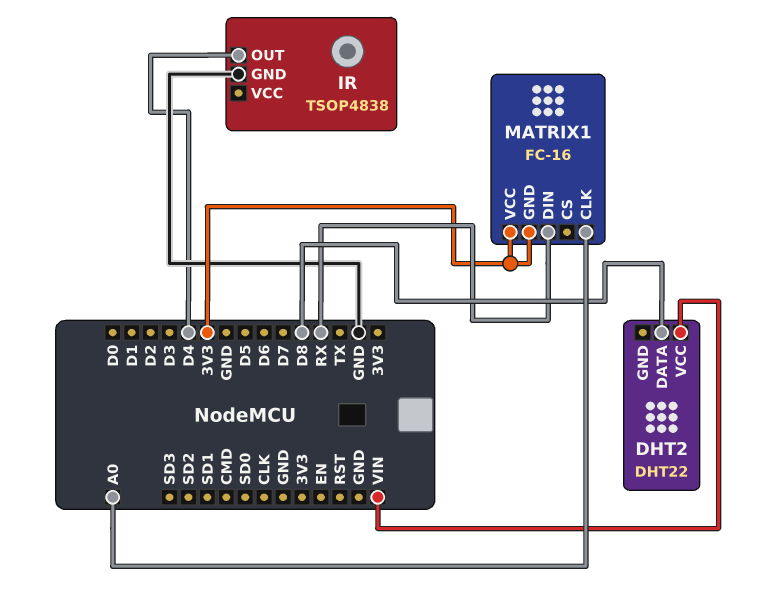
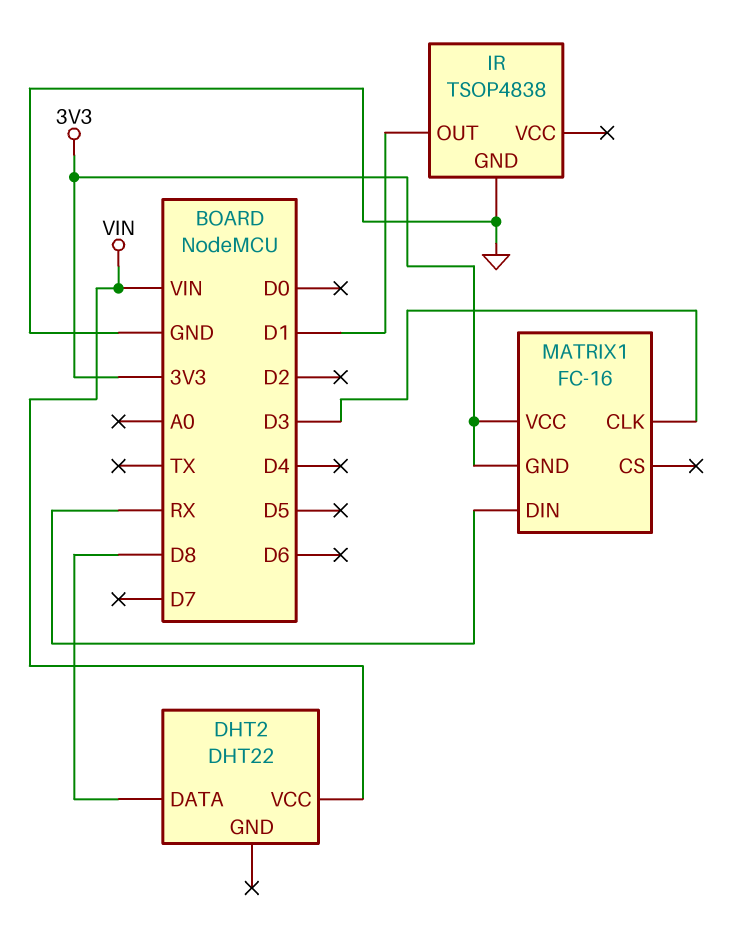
IR pin OUT: D4 -> D1
MATRIX1 pin CLK: A0 -> D3

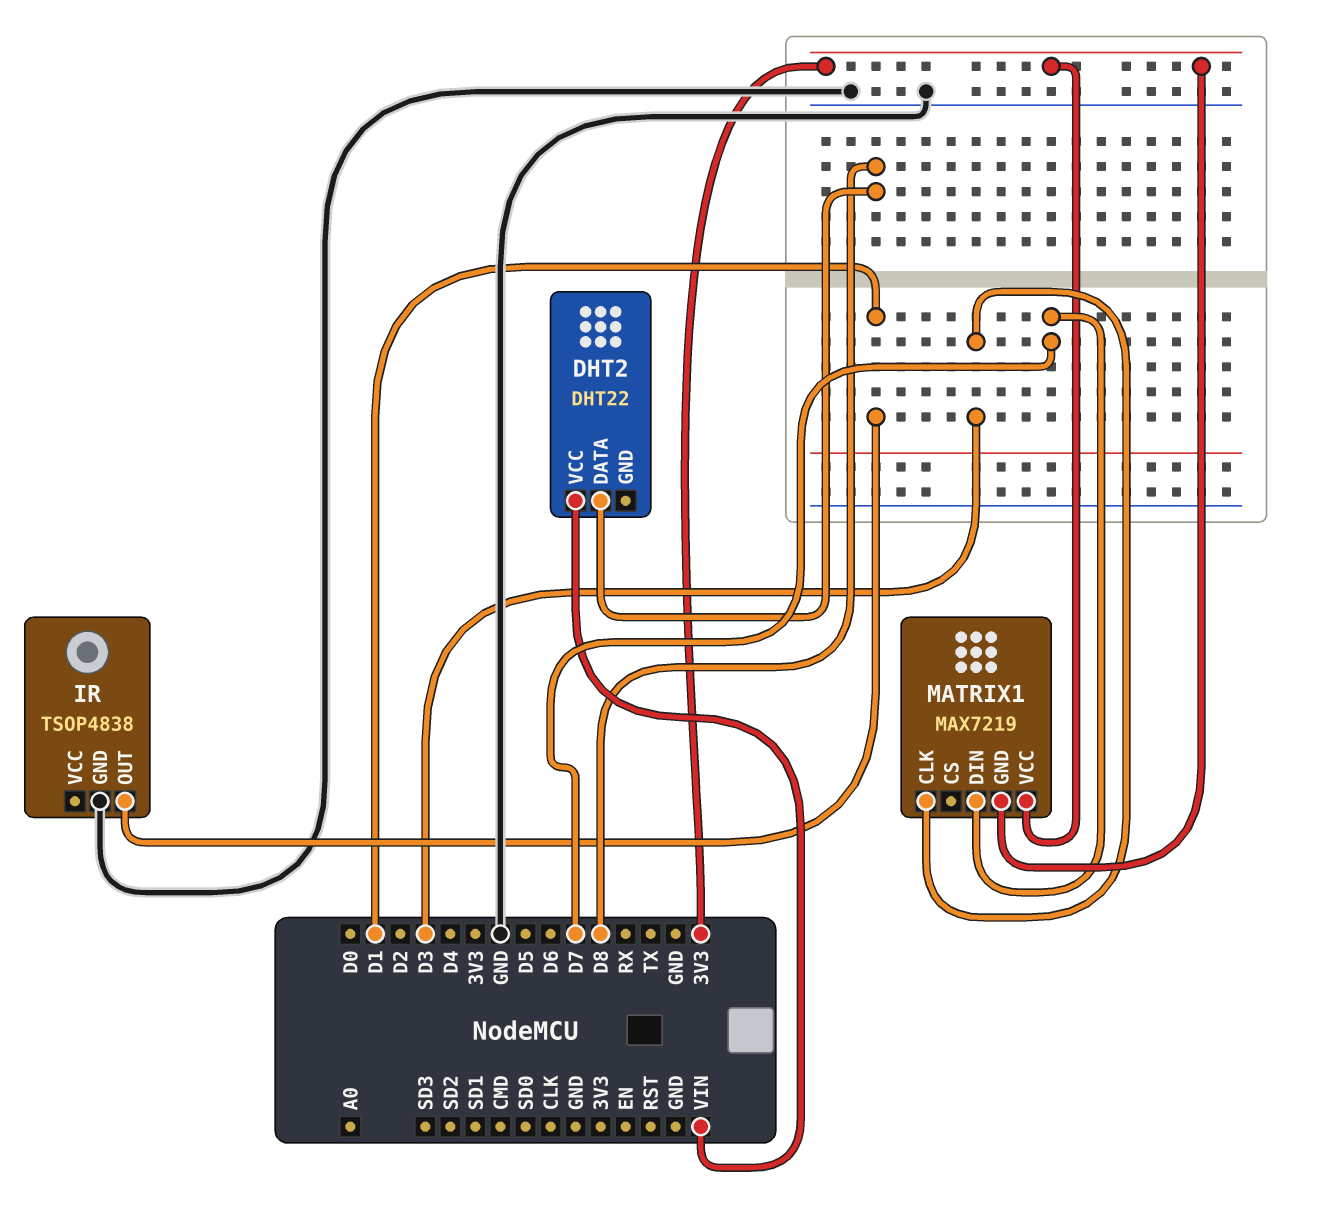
MATRIX1: FC-16 -> MAX7219
MATRIX1 pin DIN: RX -> D7

